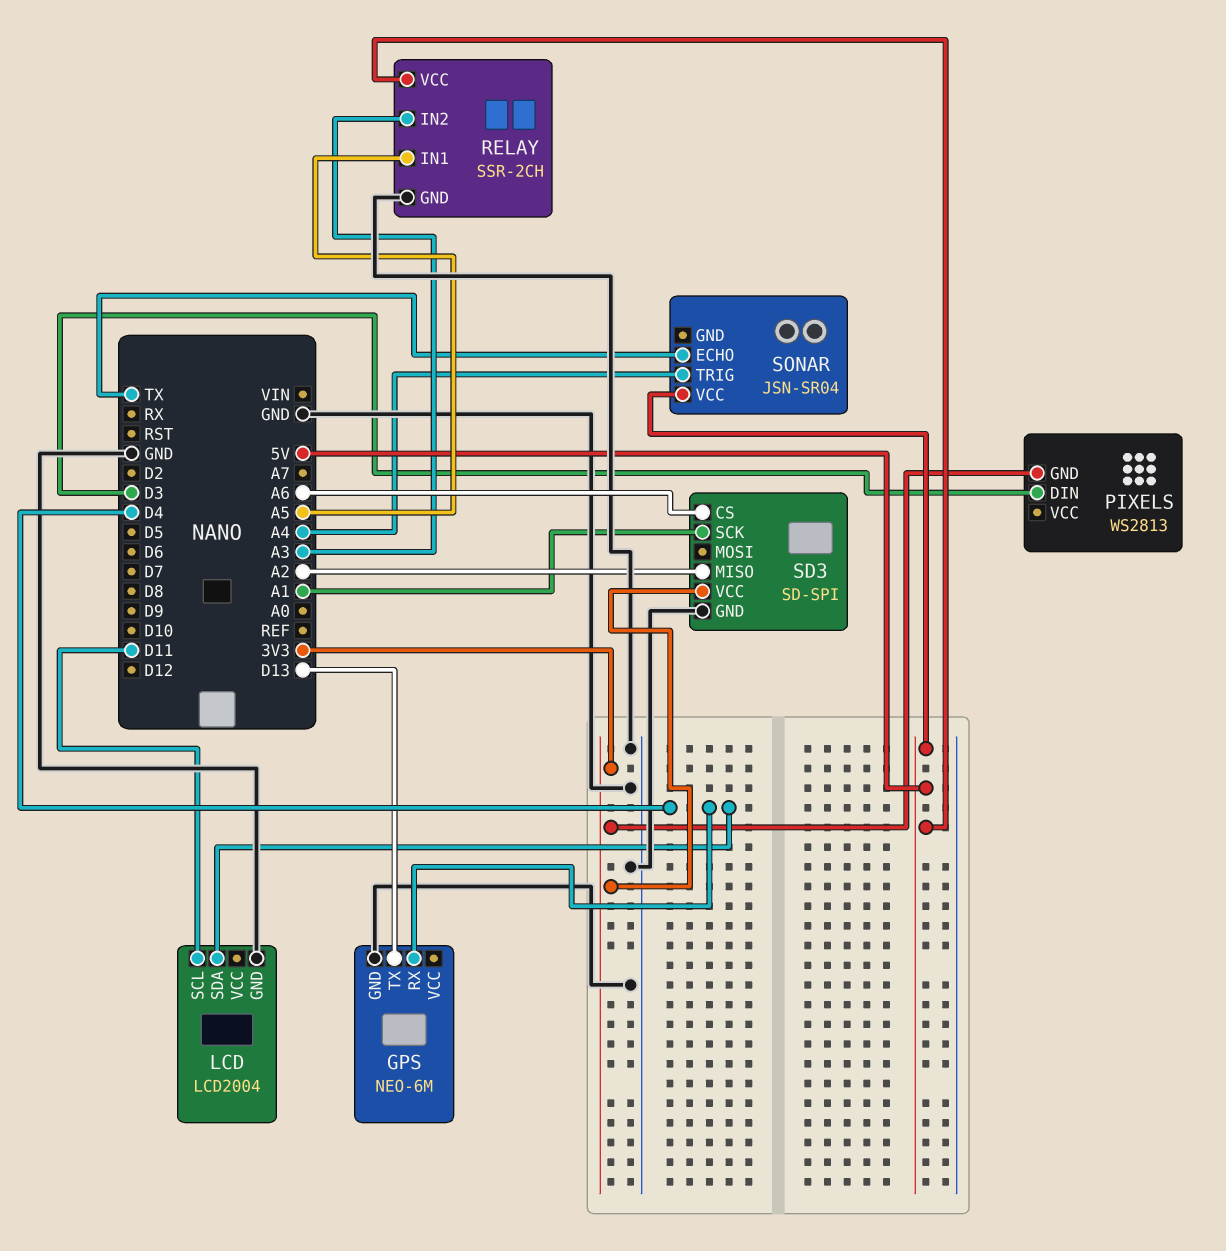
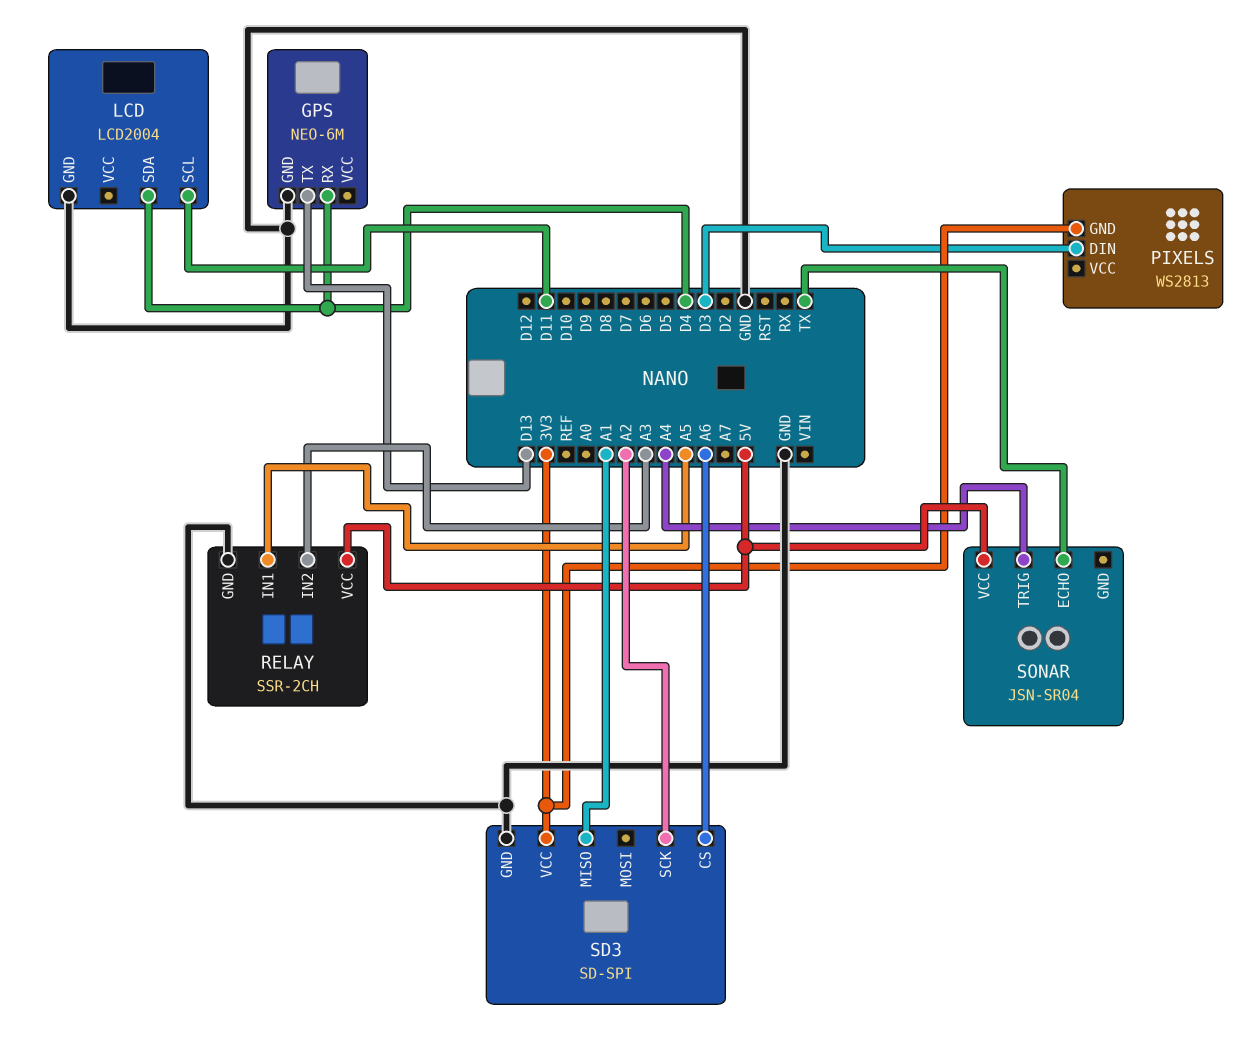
SD3 pin MISO: A2 -> A1
SD3 pin SCK: A1 -> A2

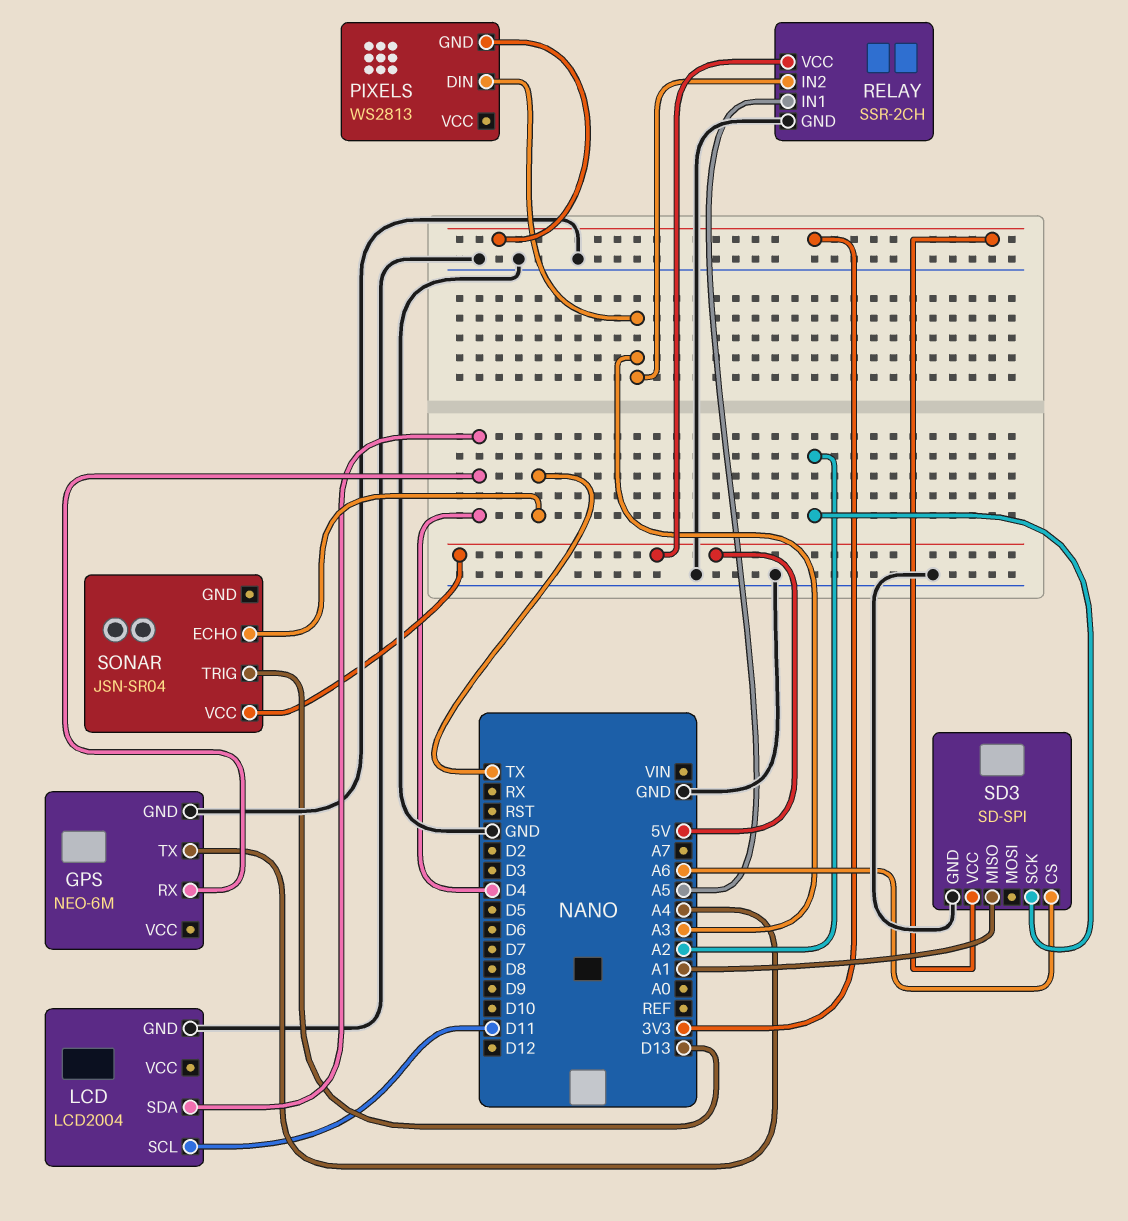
GPS pin TX: D13 -> A4
PIXELS pin DIN: D3 -> A3
SONAR pin TRIG: A4 -> D13

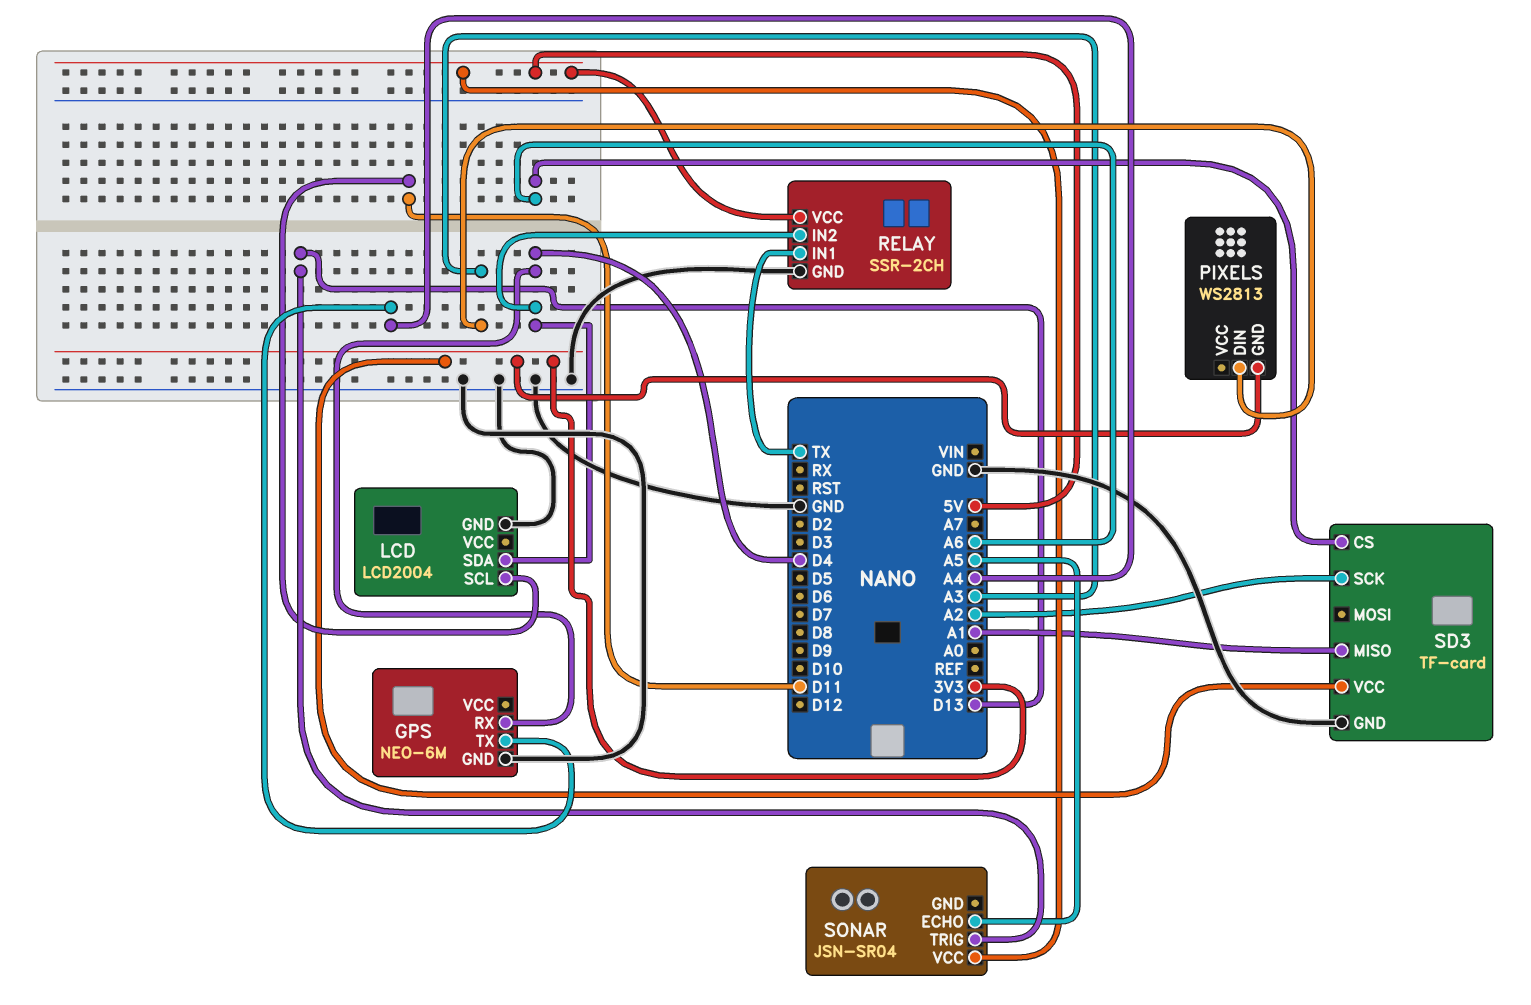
RELAY pin IN1: A5 -> TX
RELAY pin IN2: A3 -> D4
SD3: SD-SPI -> TF-card
SONAR pin ECHO: TX -> A5

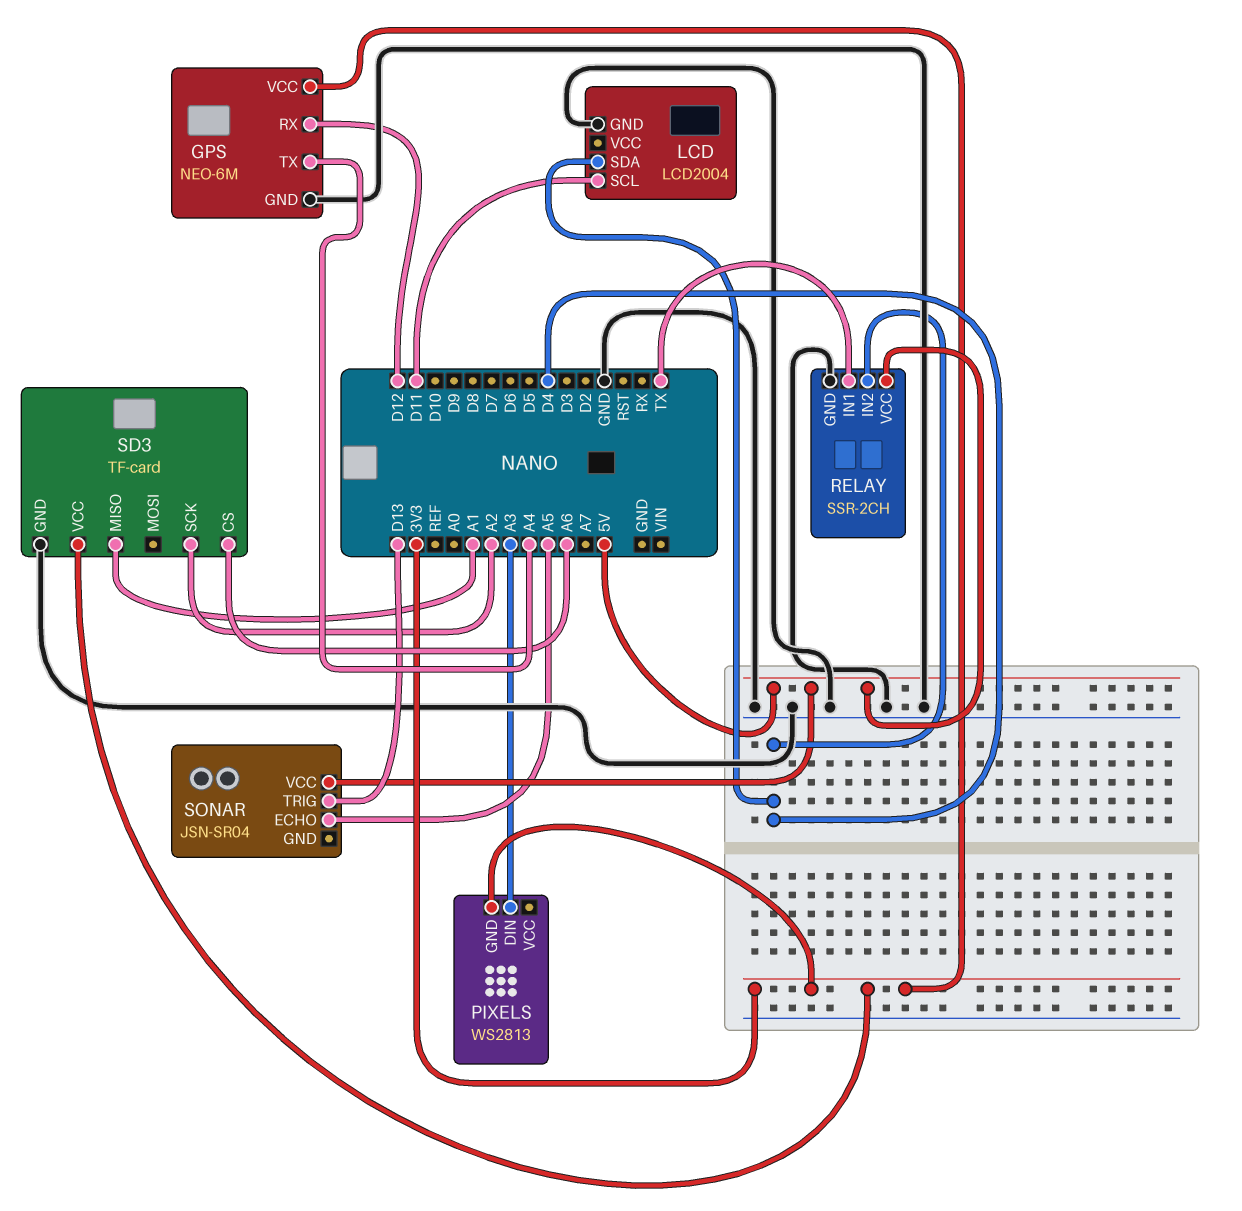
GPS pin RX: D4 -> D12
GPS pin VCC: none -> 3V3

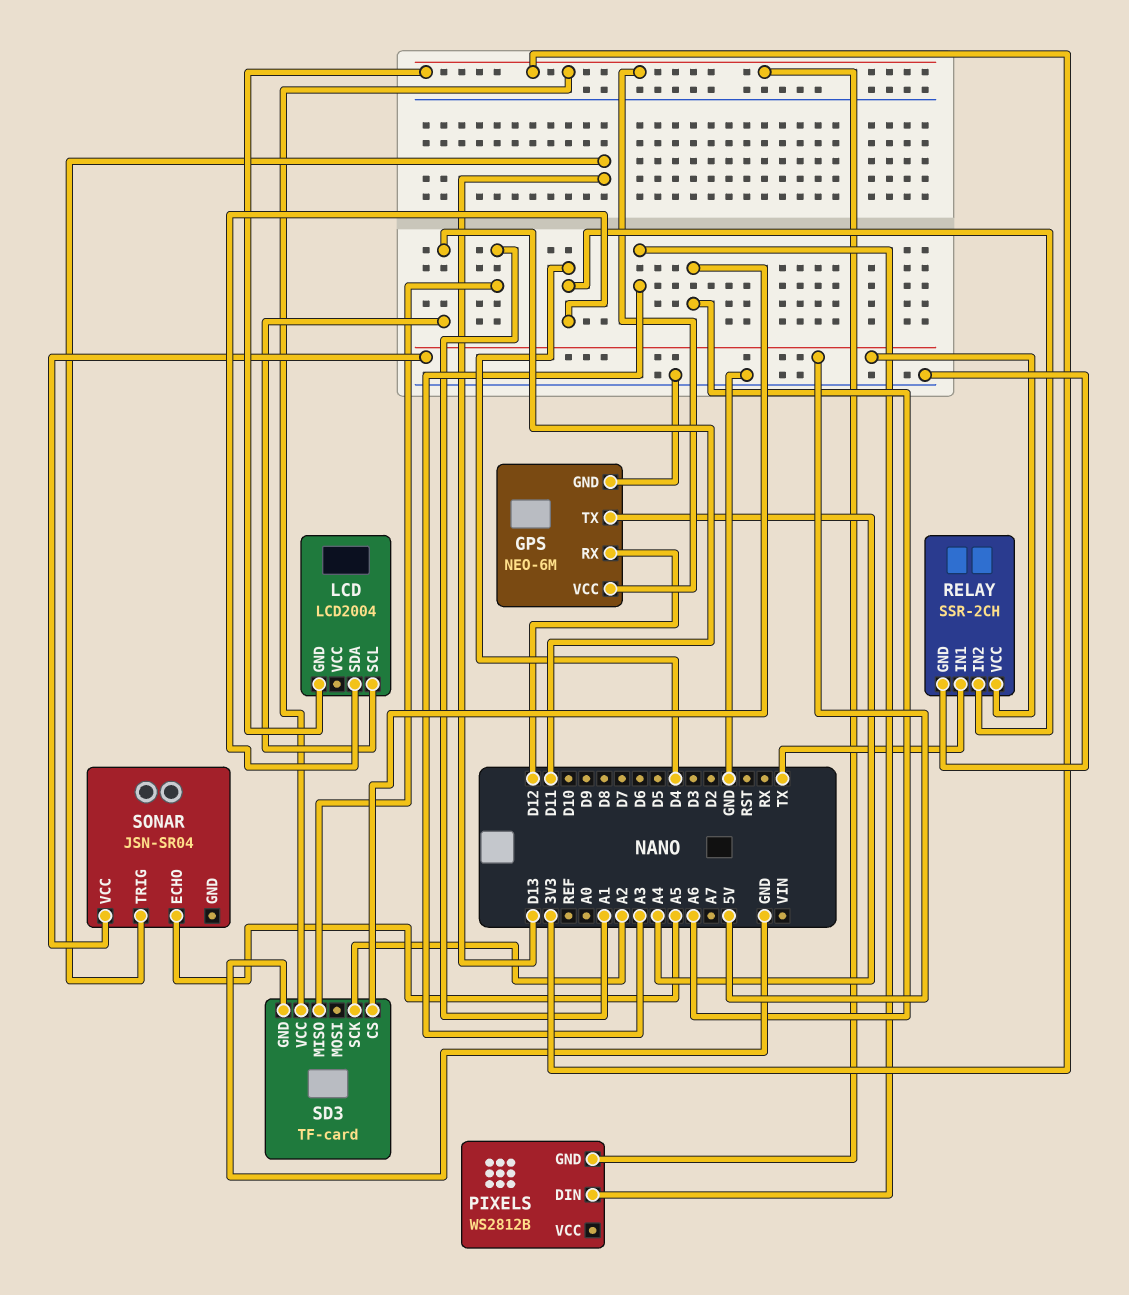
LCD pin GND: GND -> 3V3
PIXELS: WS2813 -> WS2812B

